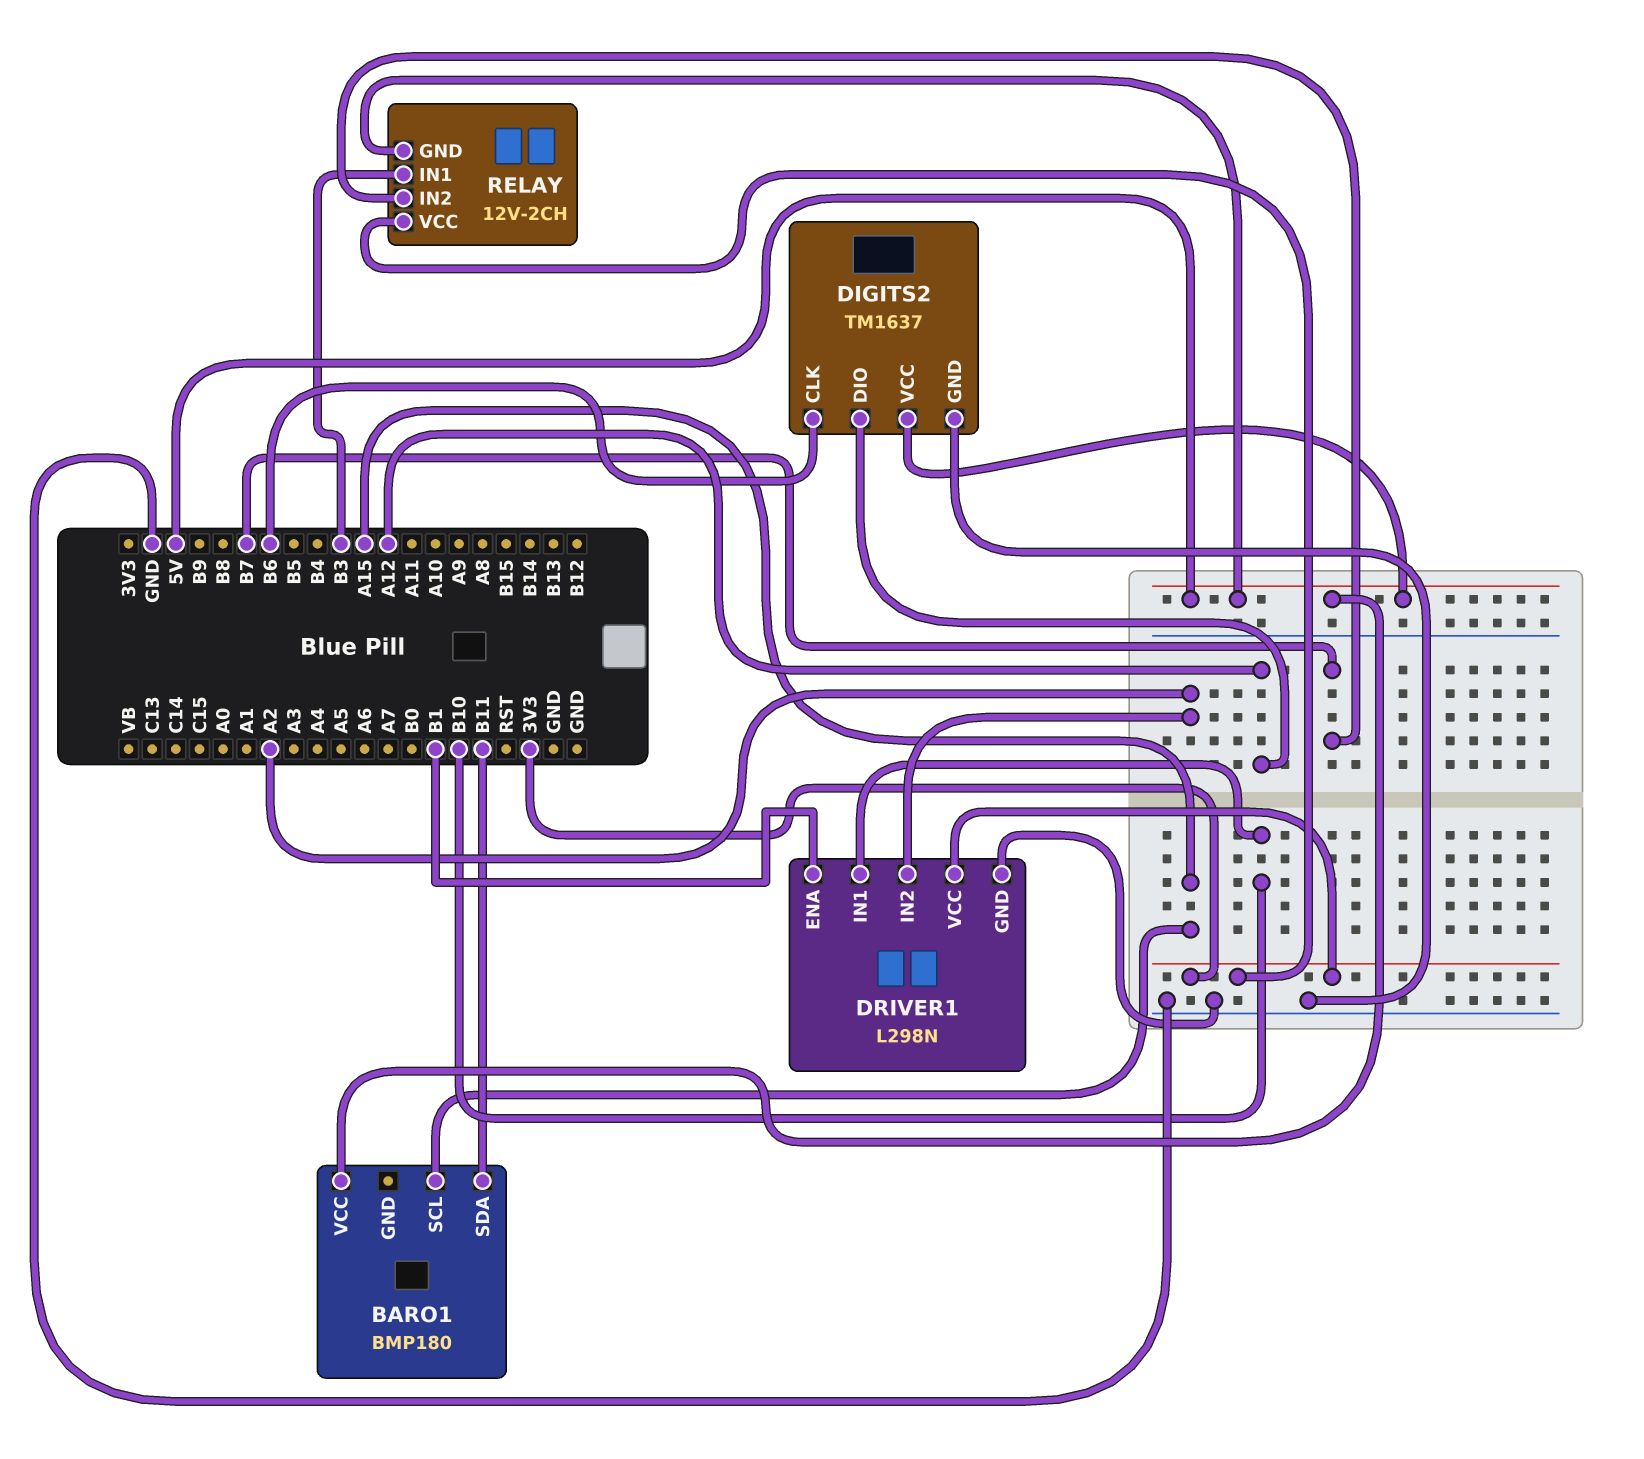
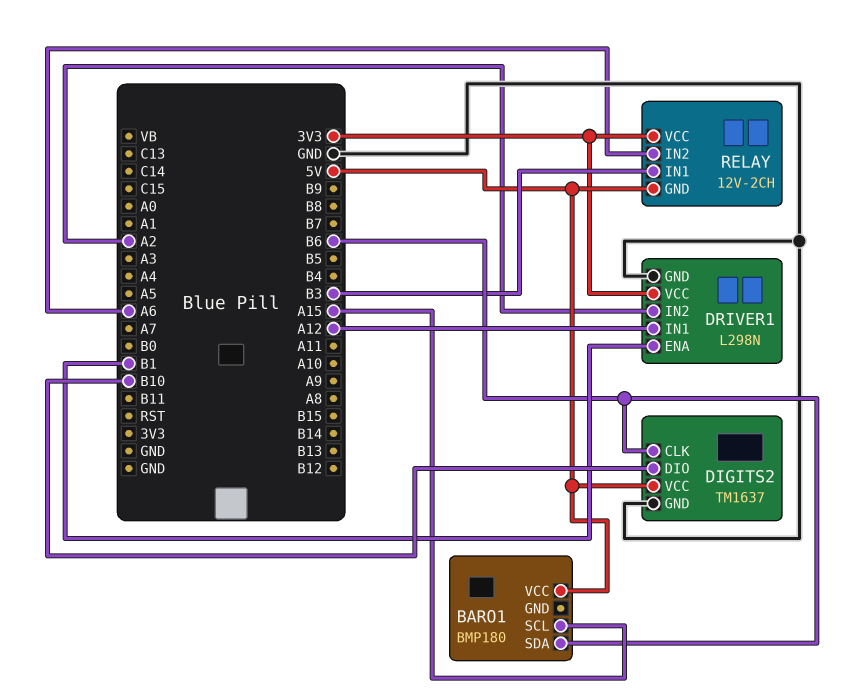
BARO1 pin SDA: B11 -> B6
DIGITS2 pin DIO: A12 -> B10
DRIVER1 pin IN1: B10 -> A12
RELAY pin IN2: B7 -> A6

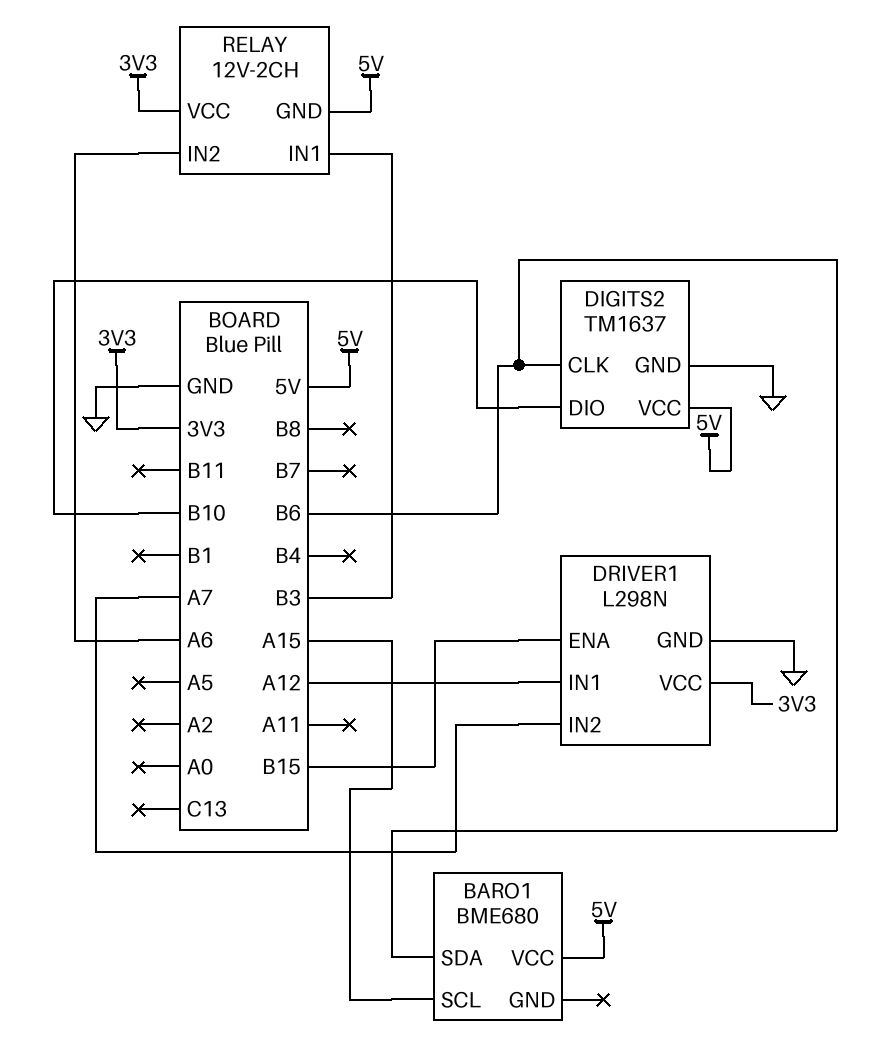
BARO1: BMP180 -> BME680
DRIVER1 pin ENA: B1 -> B15
DRIVER1 pin IN2: A2 -> A7

